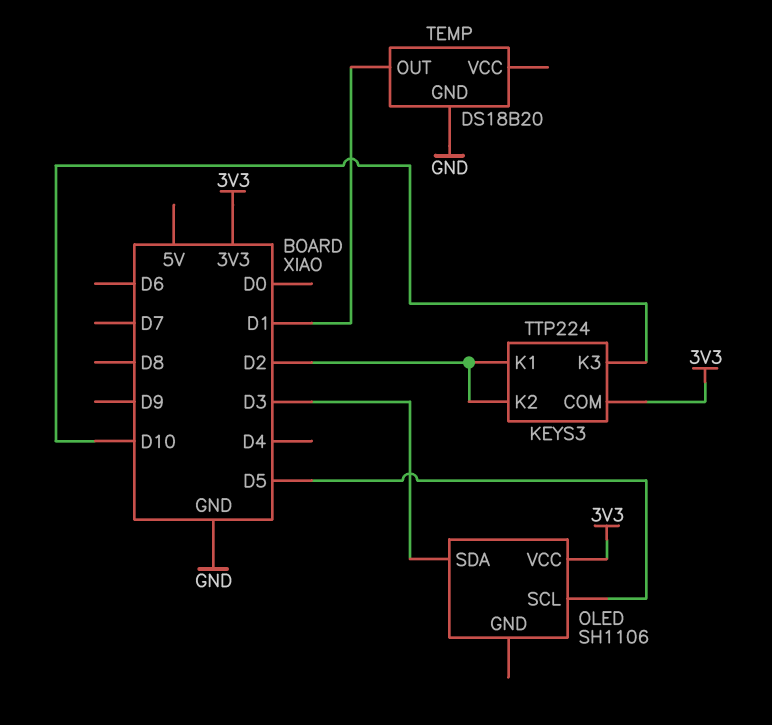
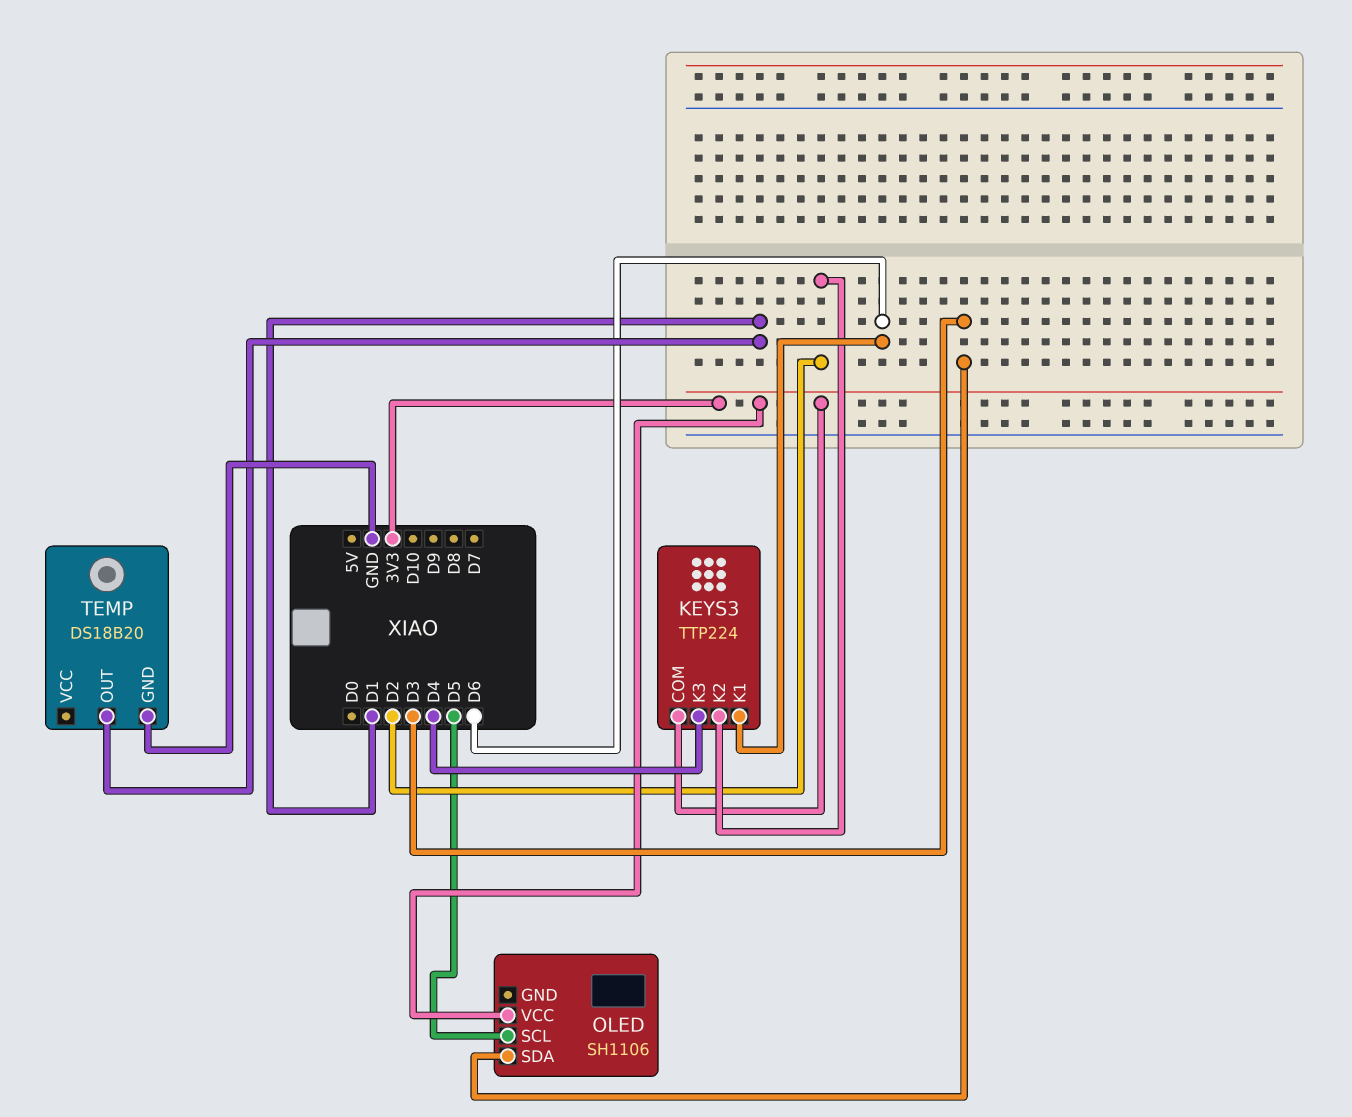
KEYS3 pin K1: D2 -> D6
KEYS3 pin K3: D10 -> D4

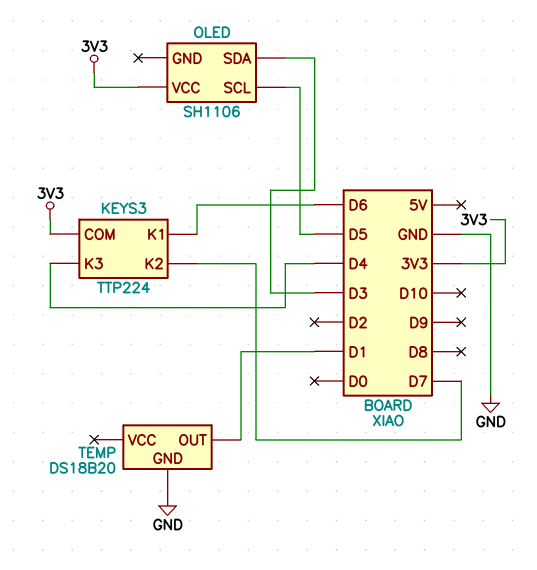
KEYS3 pin K2: D2 -> D7

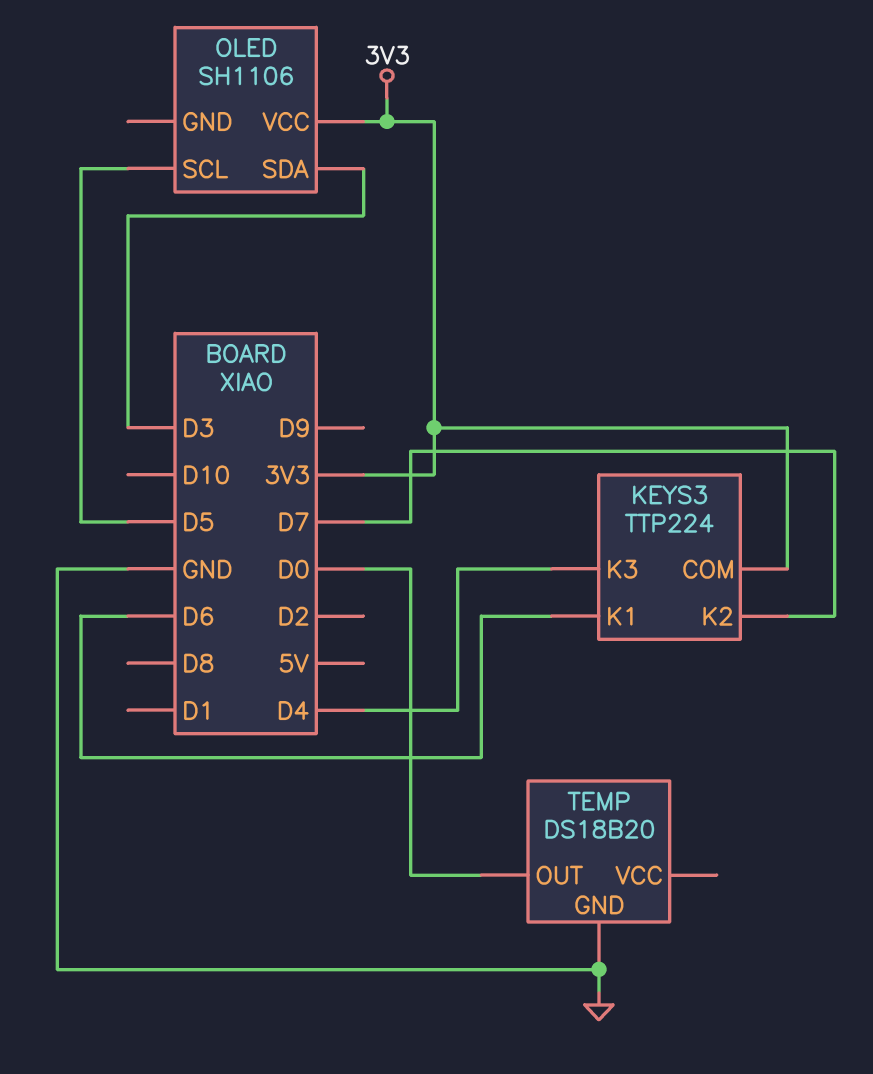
TEMP pin OUT: D1 -> D0

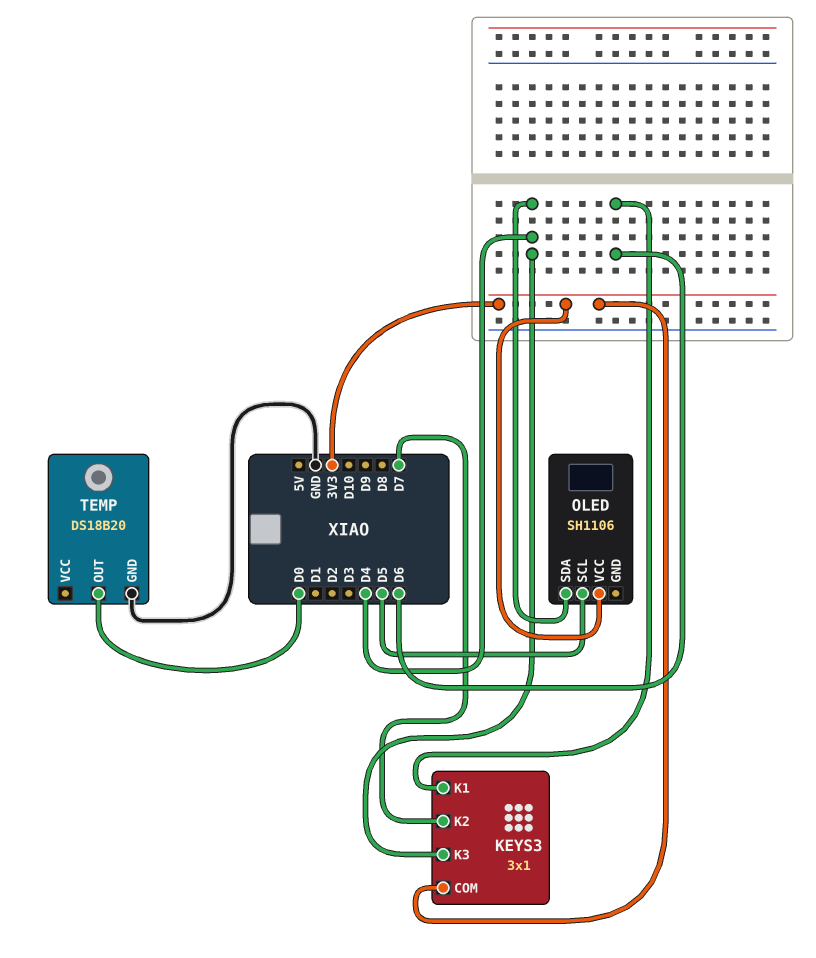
KEYS3: TTP224 -> 3x1
OLED pin SDA: D3 -> D4

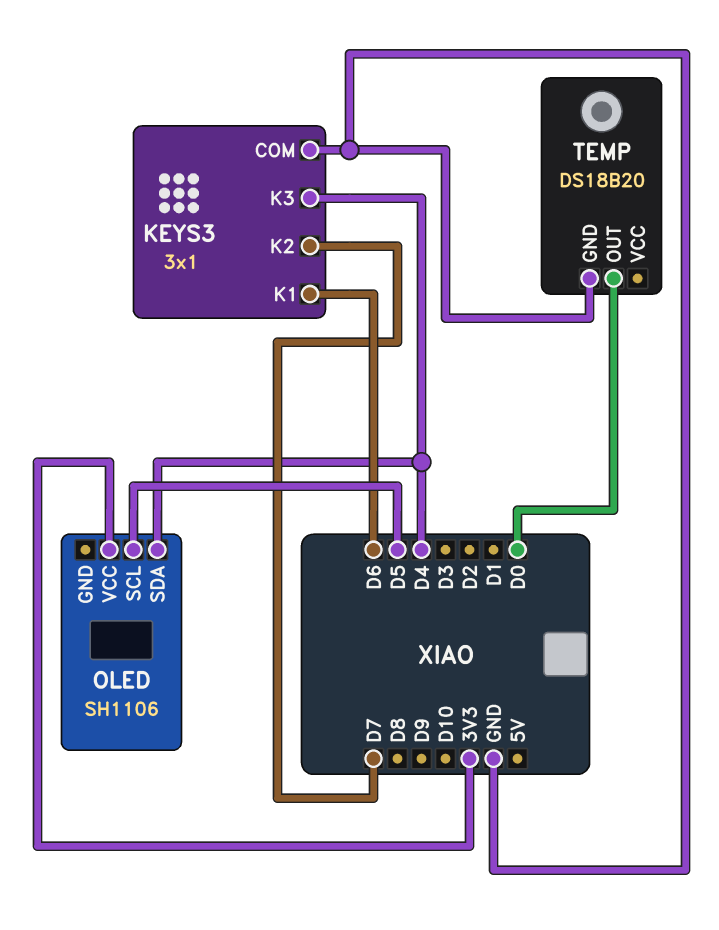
KEYS3 pin COM: 3V3 -> GND

